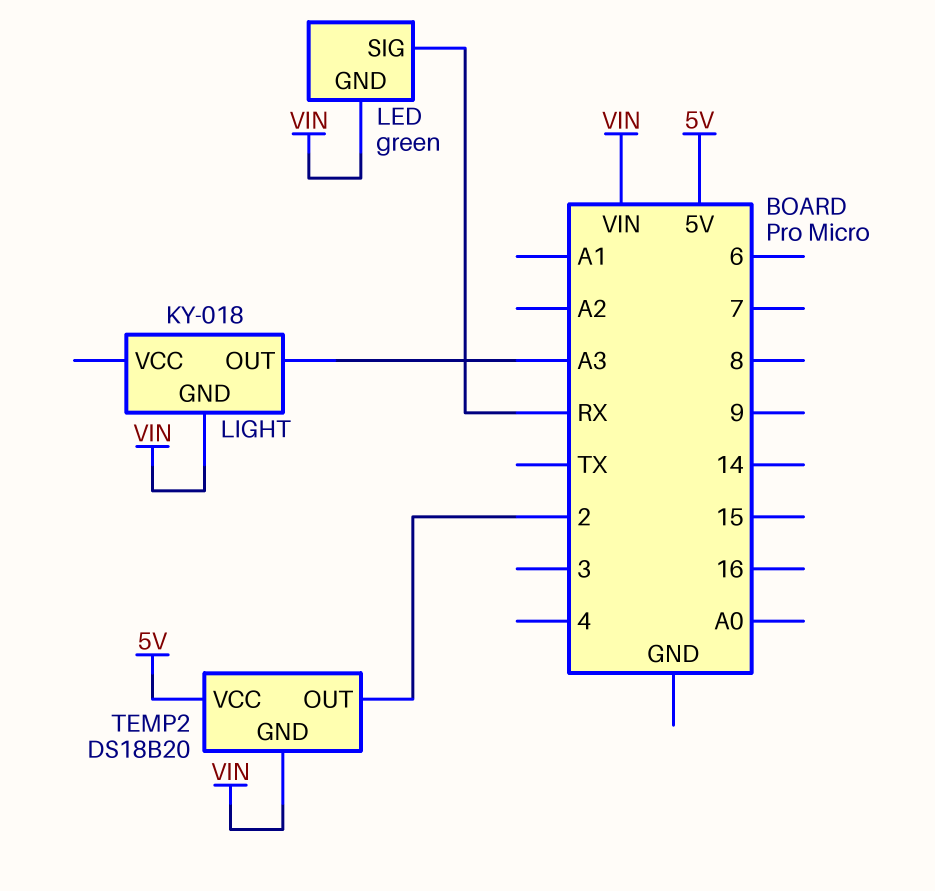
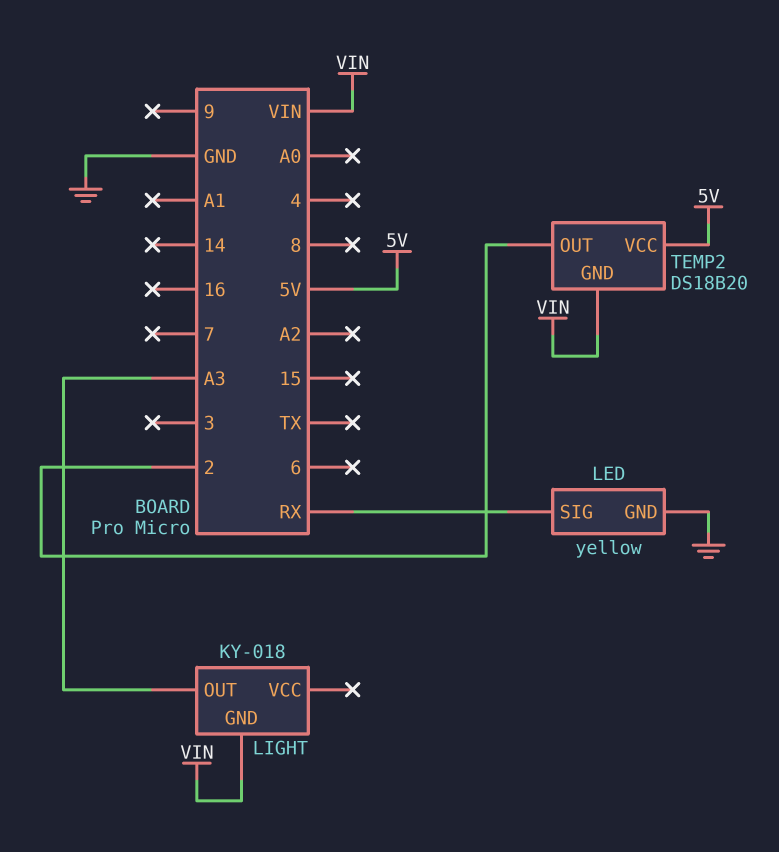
LED: green -> yellow
LED pin GND: VIN -> GND

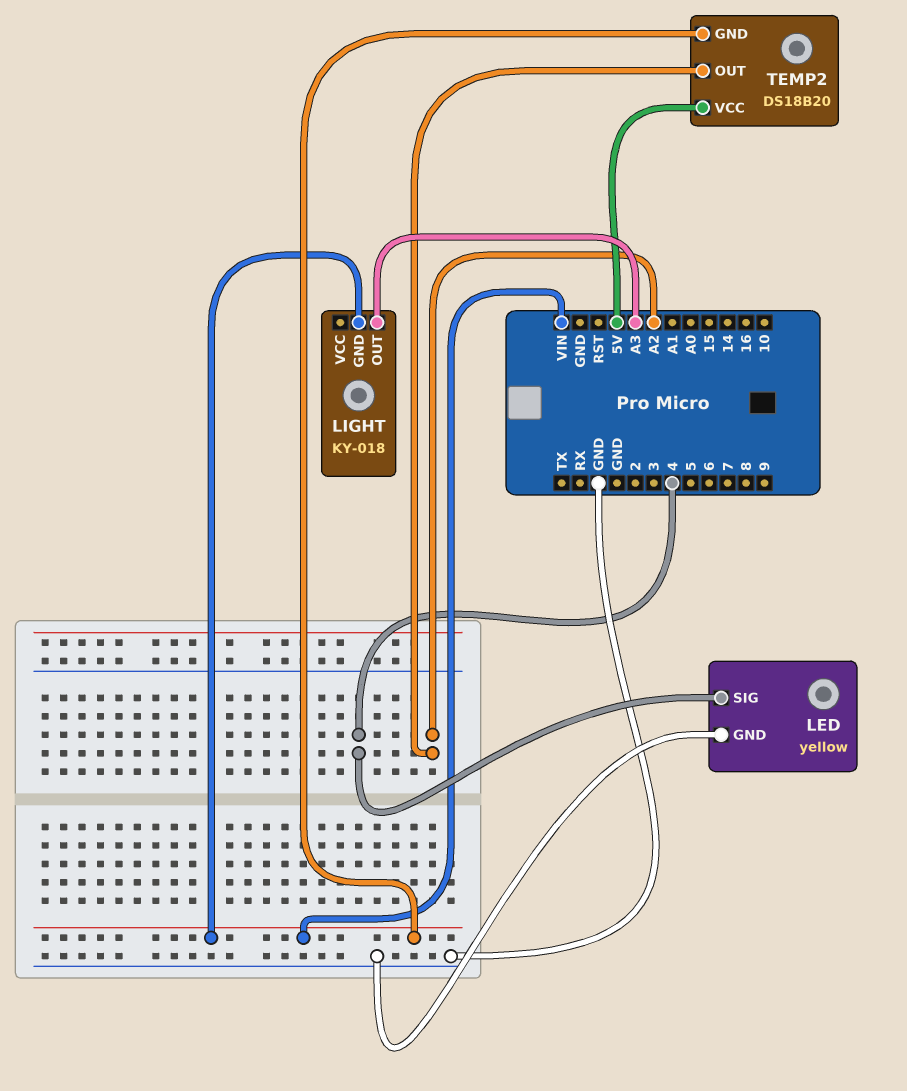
LED pin SIG: RX -> 4
TEMP2 pin OUT: 2 -> A2

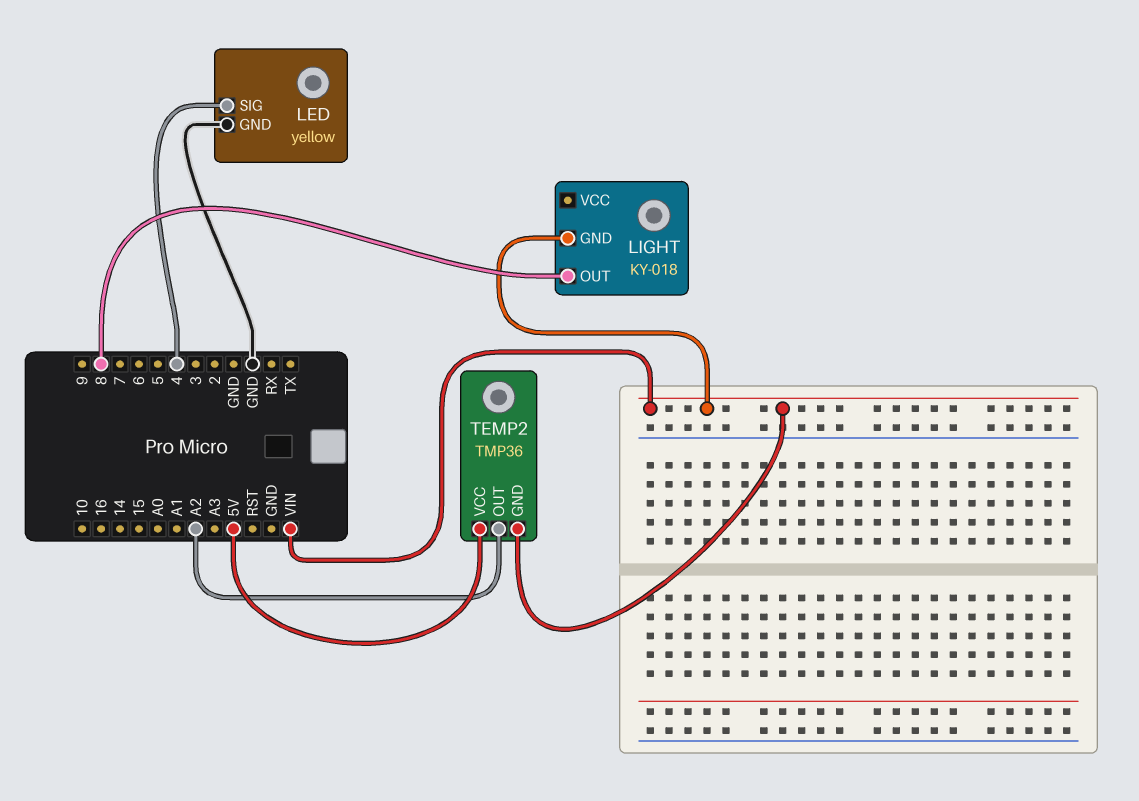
LIGHT pin OUT: A3 -> 8
TEMP2: DS18B20 -> TMP36

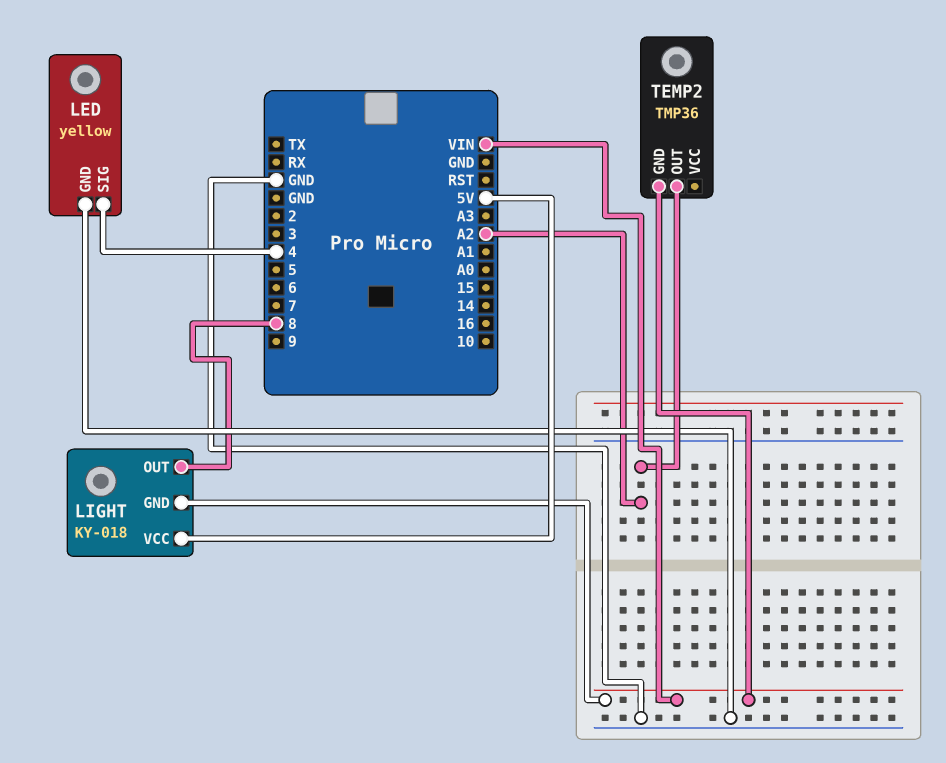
LIGHT pin VCC: none -> 5V
TEMP2 pin VCC: 5V -> none

